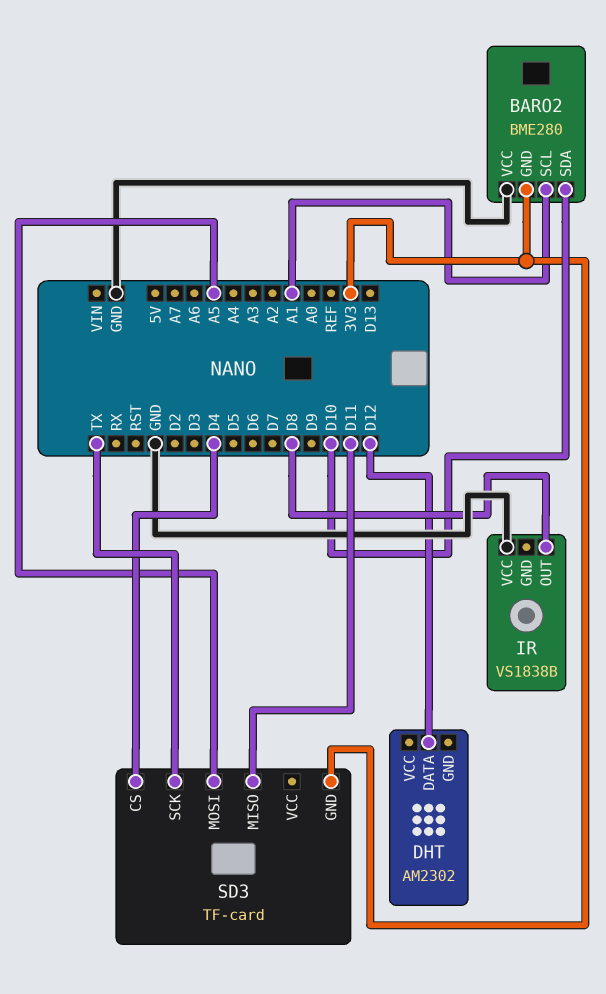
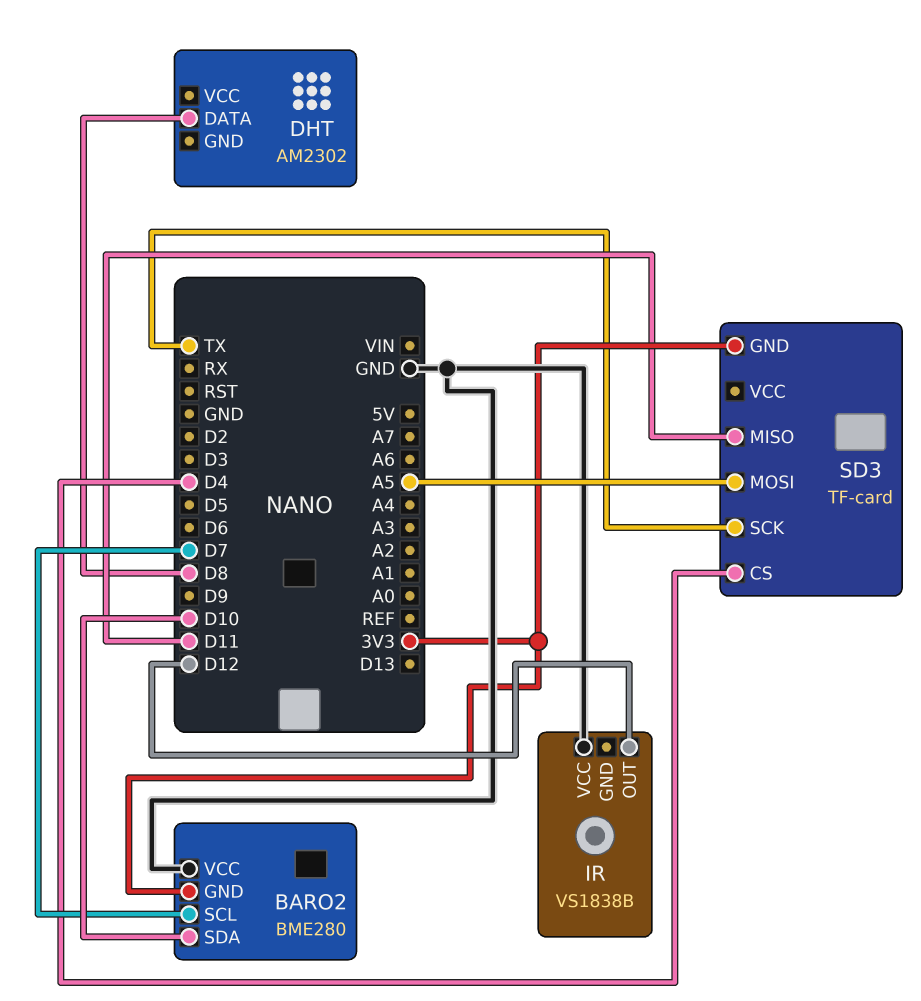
BARO2 pin SCL: A1 -> D7
DHT pin DATA: D12 -> D8
IR pin OUT: D8 -> D12

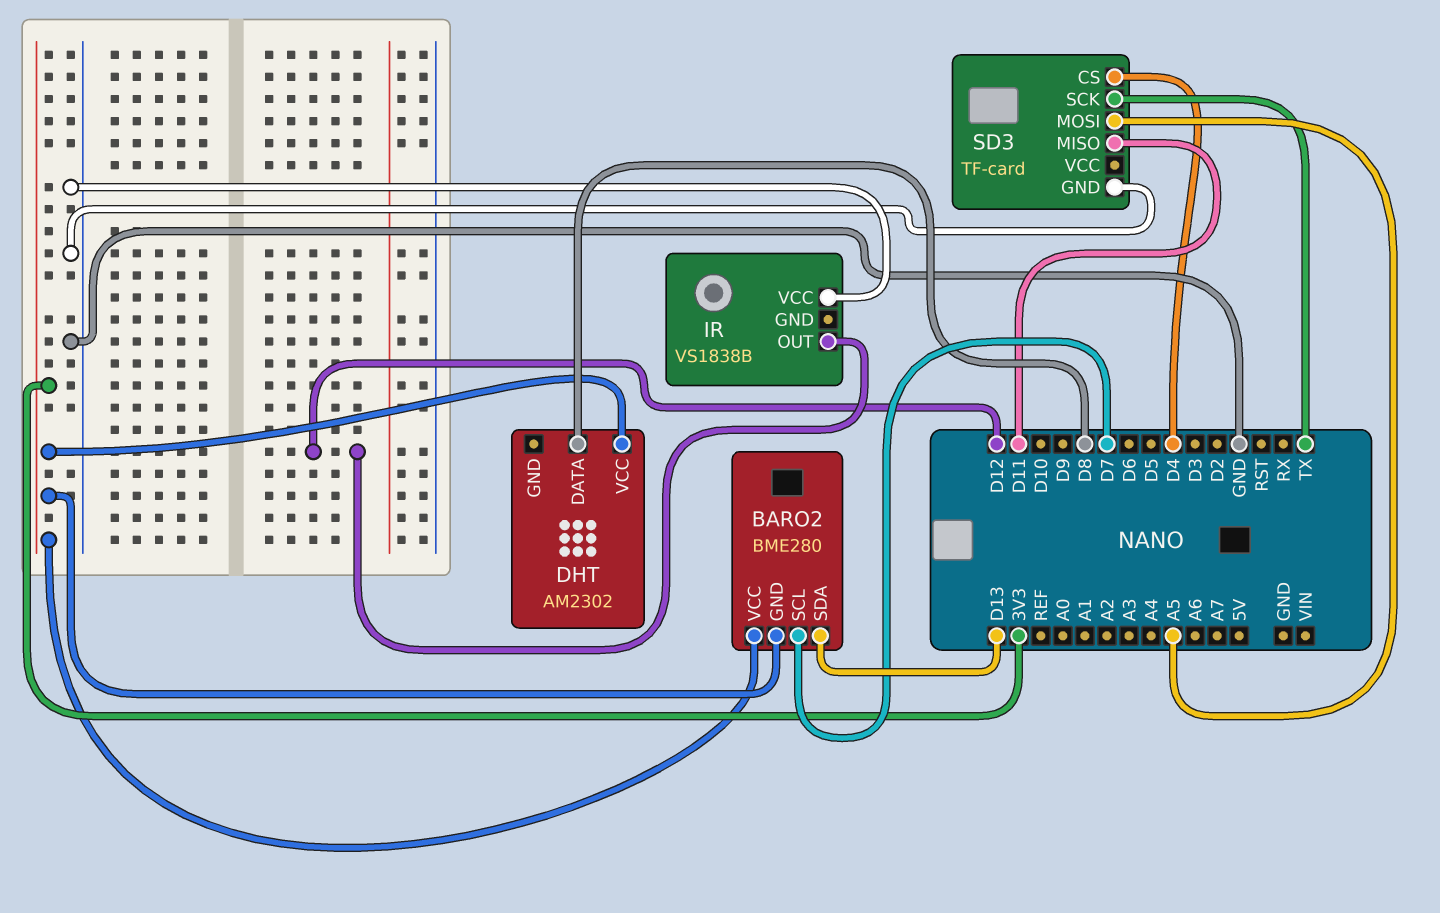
BARO2 pin SDA: D10 -> D13
BARO2 pin VCC: GND -> 3V3
DHT pin VCC: none -> 3V3
SD3 pin GND: 3V3 -> GND

